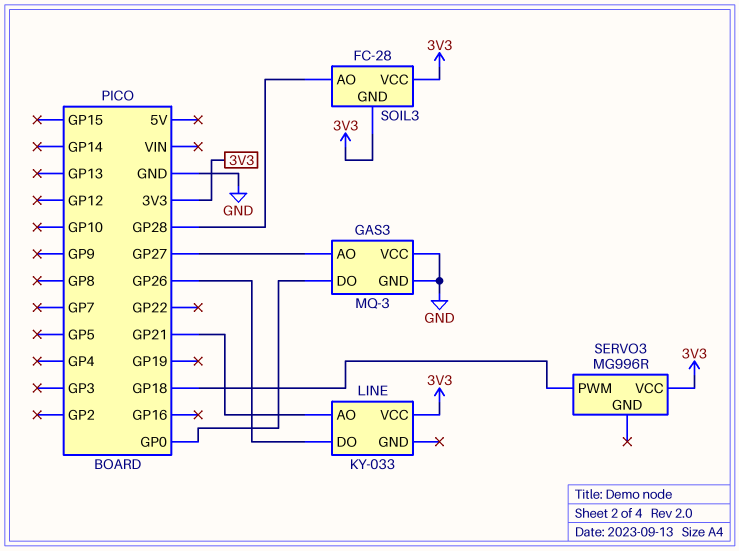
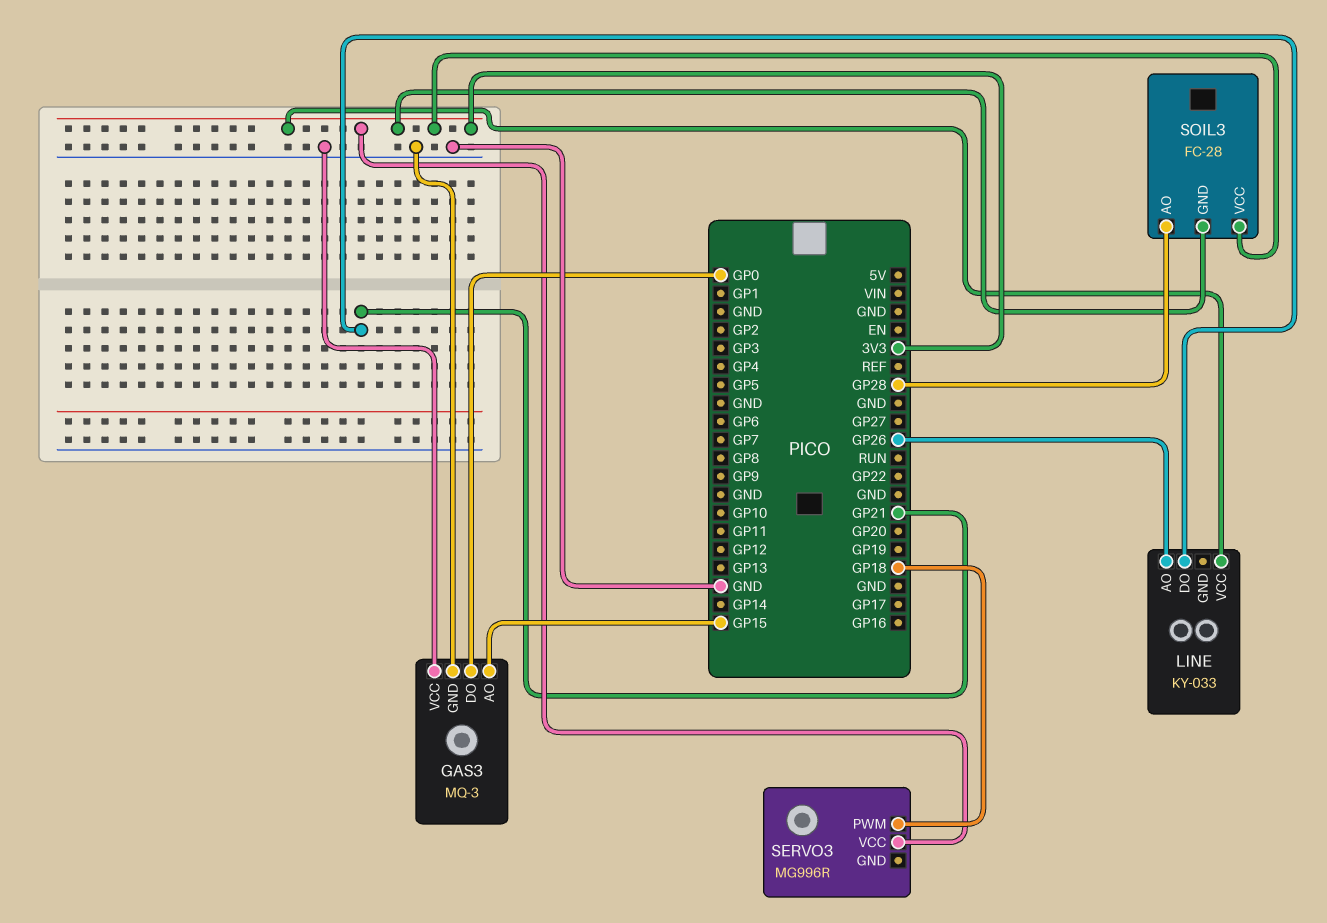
GAS3 pin AO: GP27 -> GP15
LINE pin AO: GP21 -> GP26
LINE pin DO: GP26 -> GP21

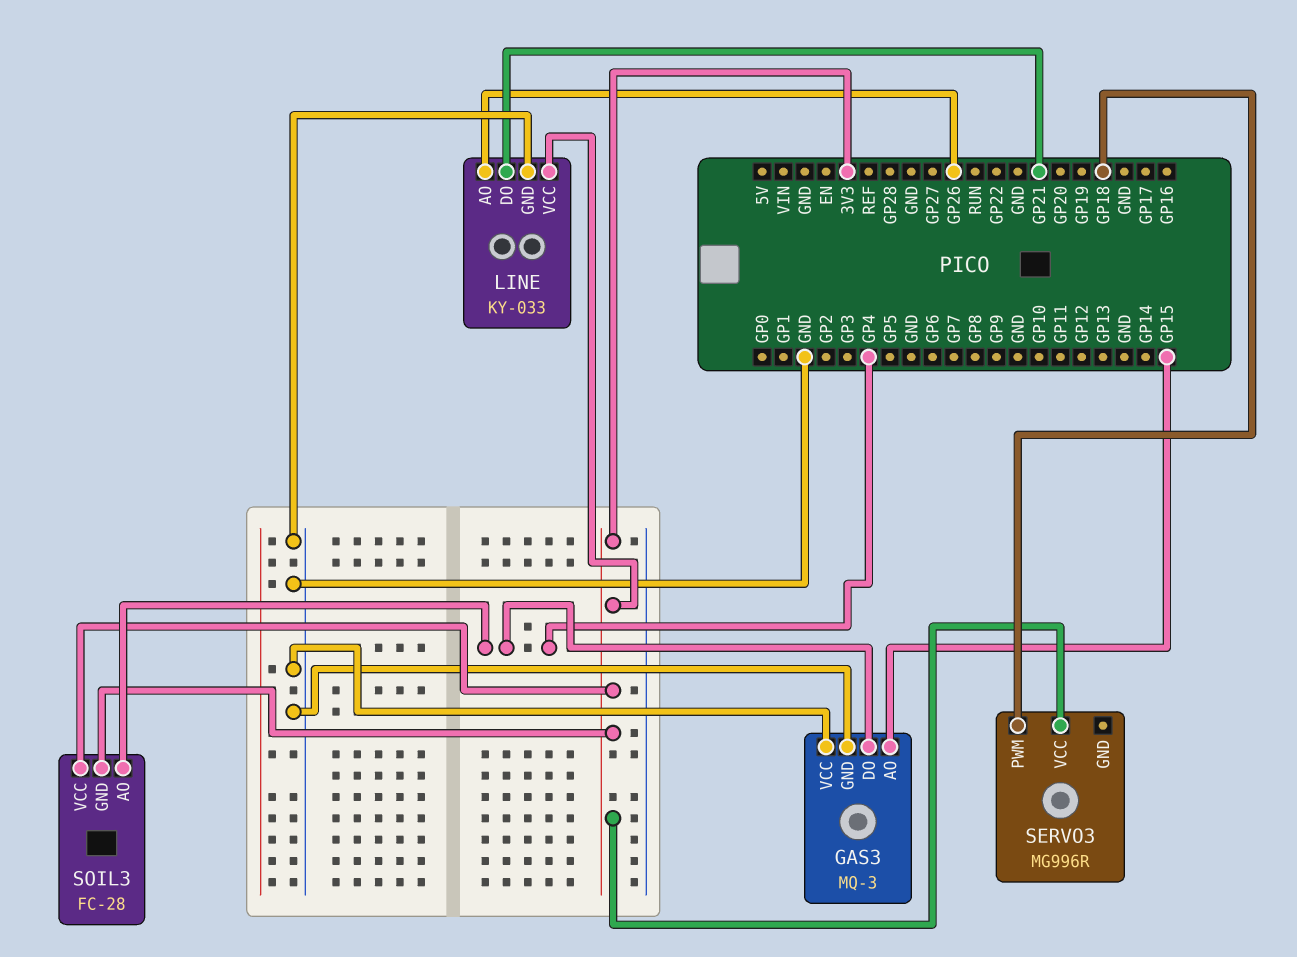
GAS3 pin DO: GP0 -> GP4
LINE pin GND: none -> GND
SOIL3 pin AO: GP28 -> GP4

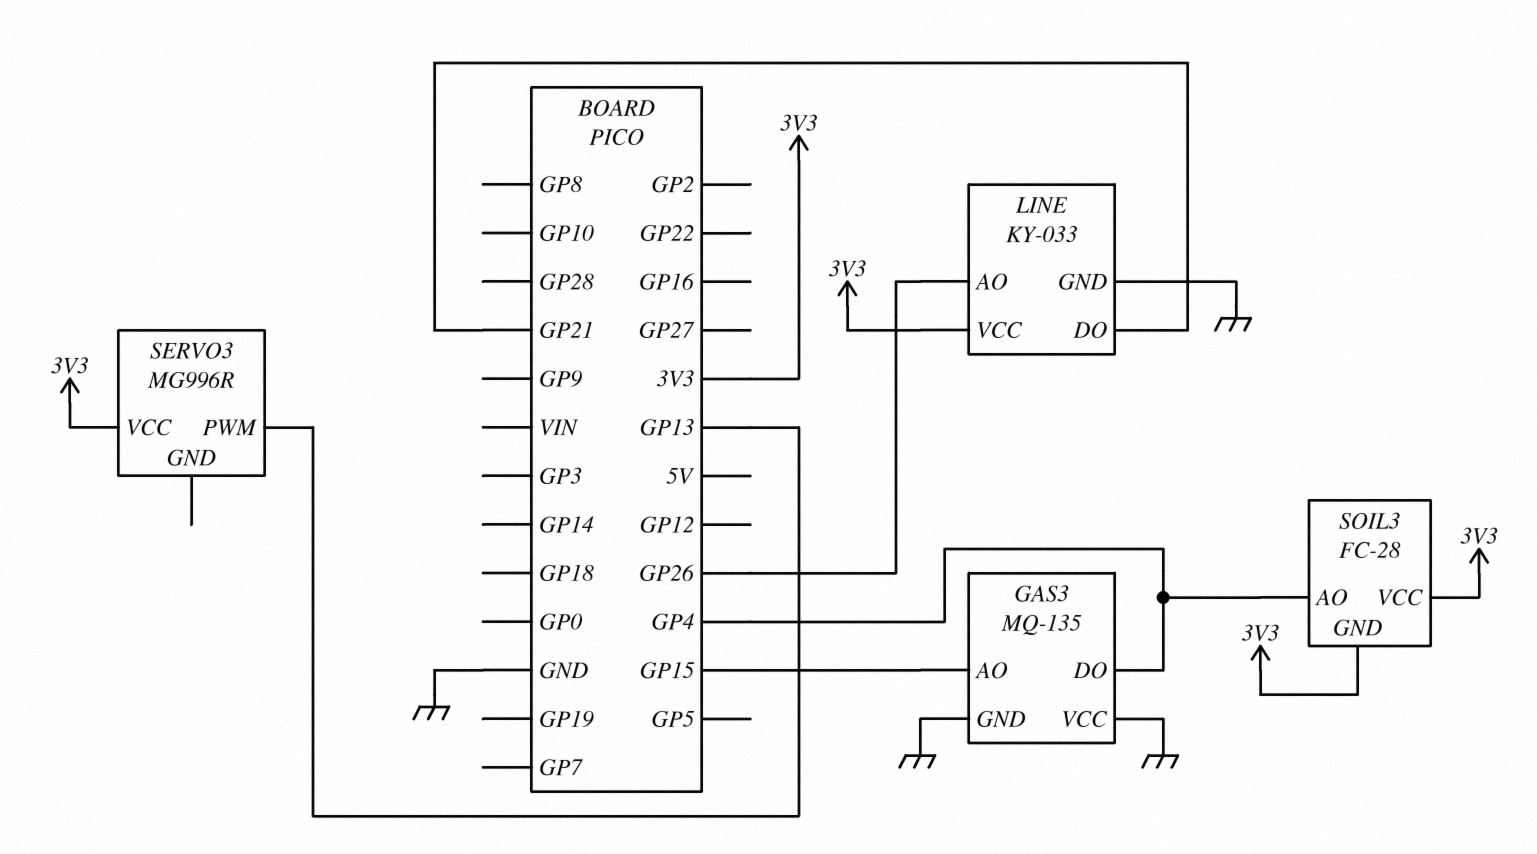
GAS3: MQ-3 -> MQ-135
SERVO3 pin PWM: GP18 -> GP13

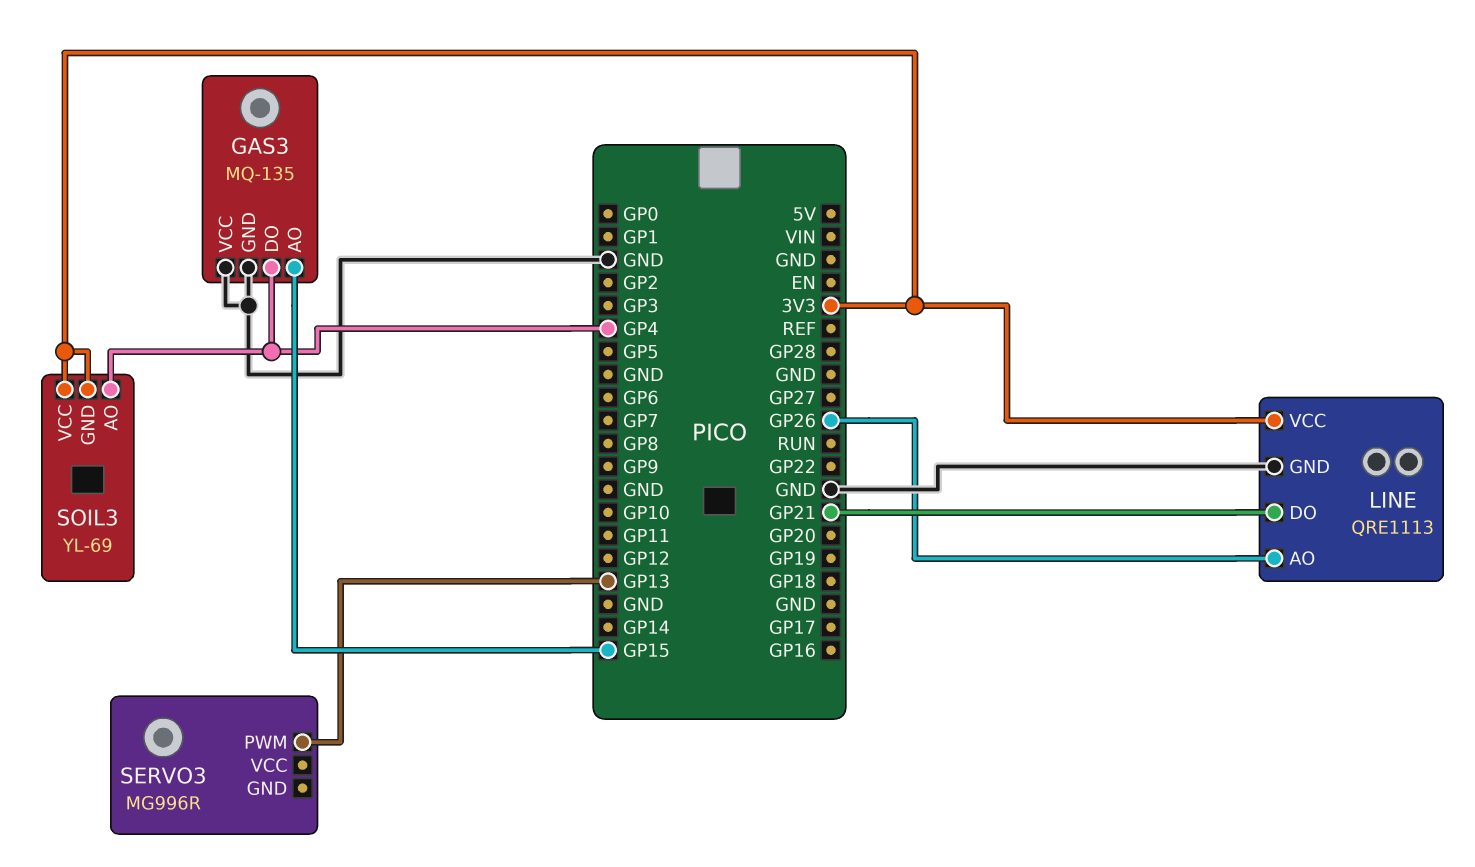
LINE: KY-033 -> QRE1113
SERVO3 pin VCC: 3V3 -> none
SOIL3: FC-28 -> YL-69

